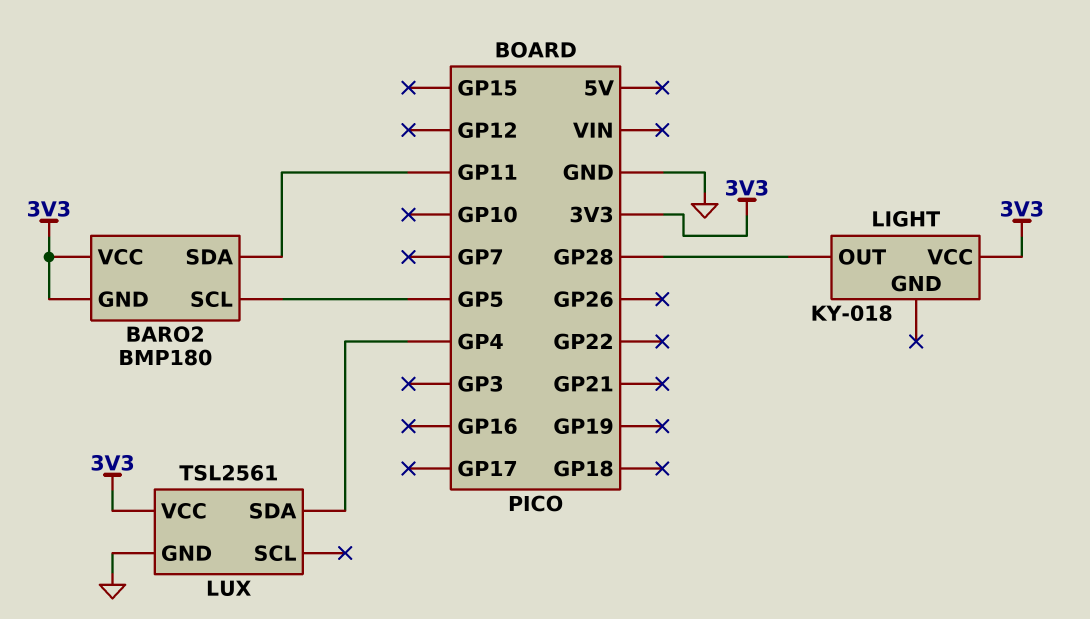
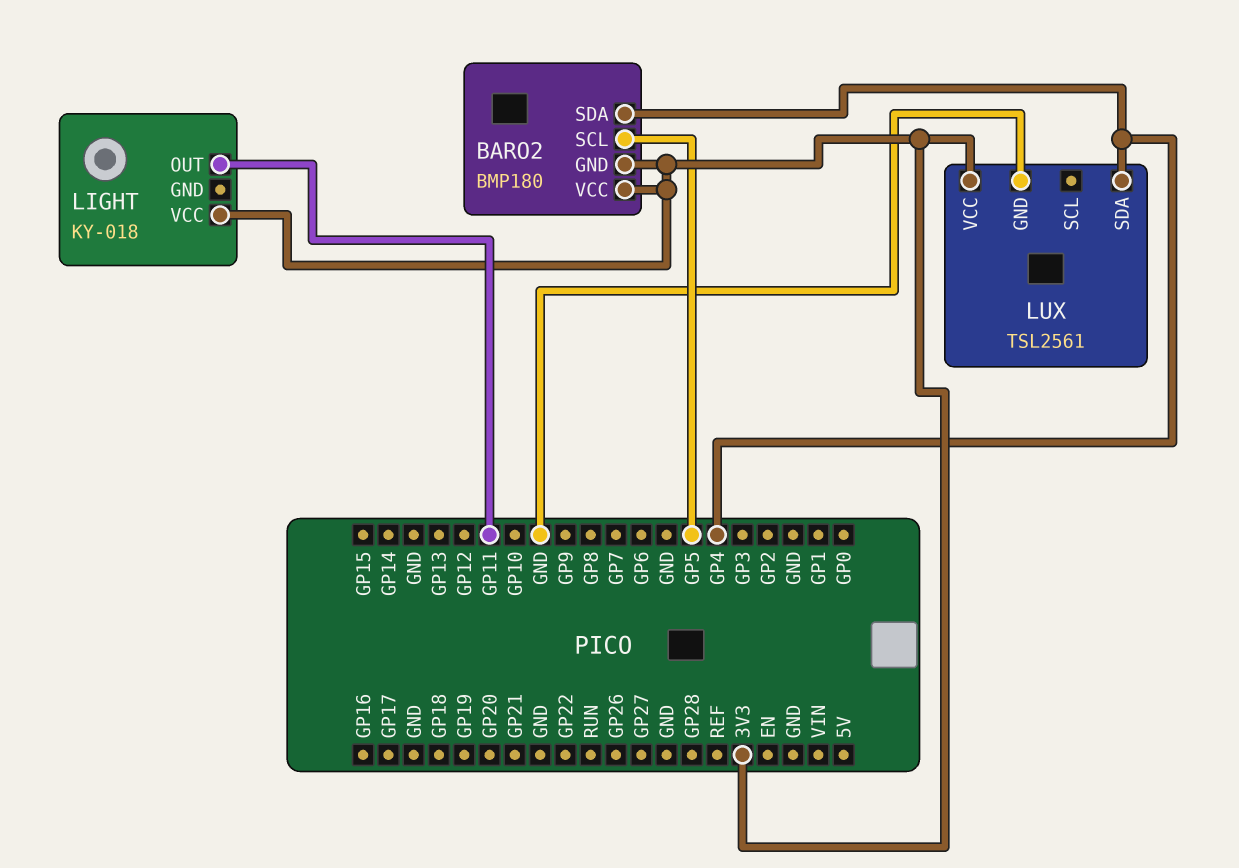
BARO2 pin SDA: GP11 -> GP4
LIGHT pin OUT: GP28 -> GP11

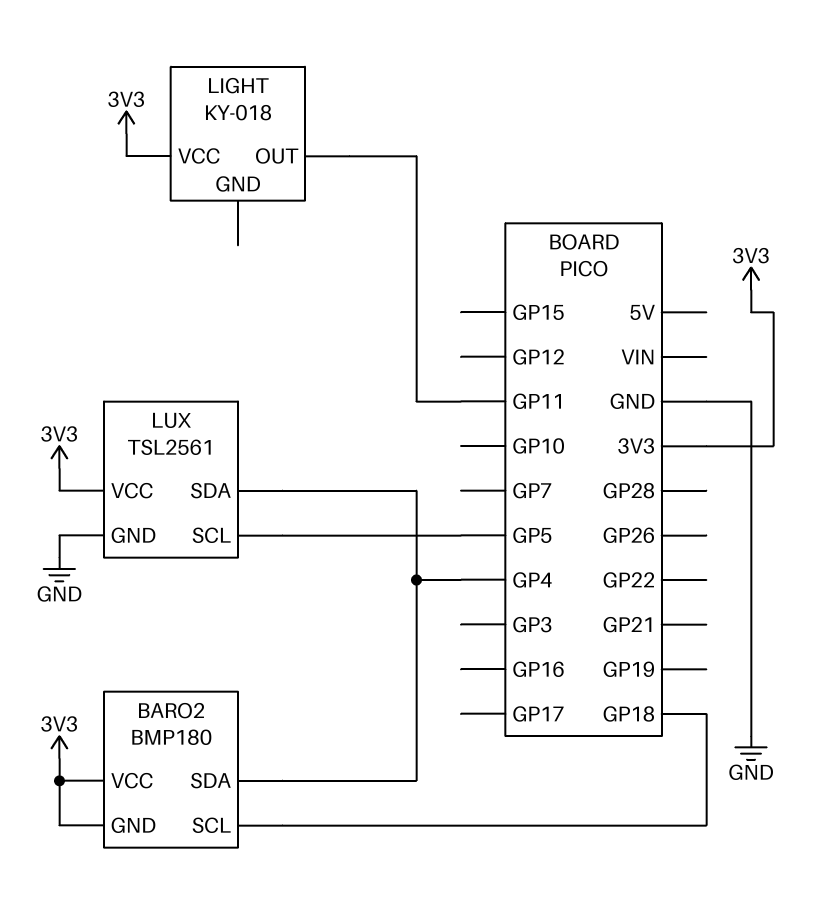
BARO2 pin SCL: GP5 -> GP18
LUX pin SCL: none -> GP5

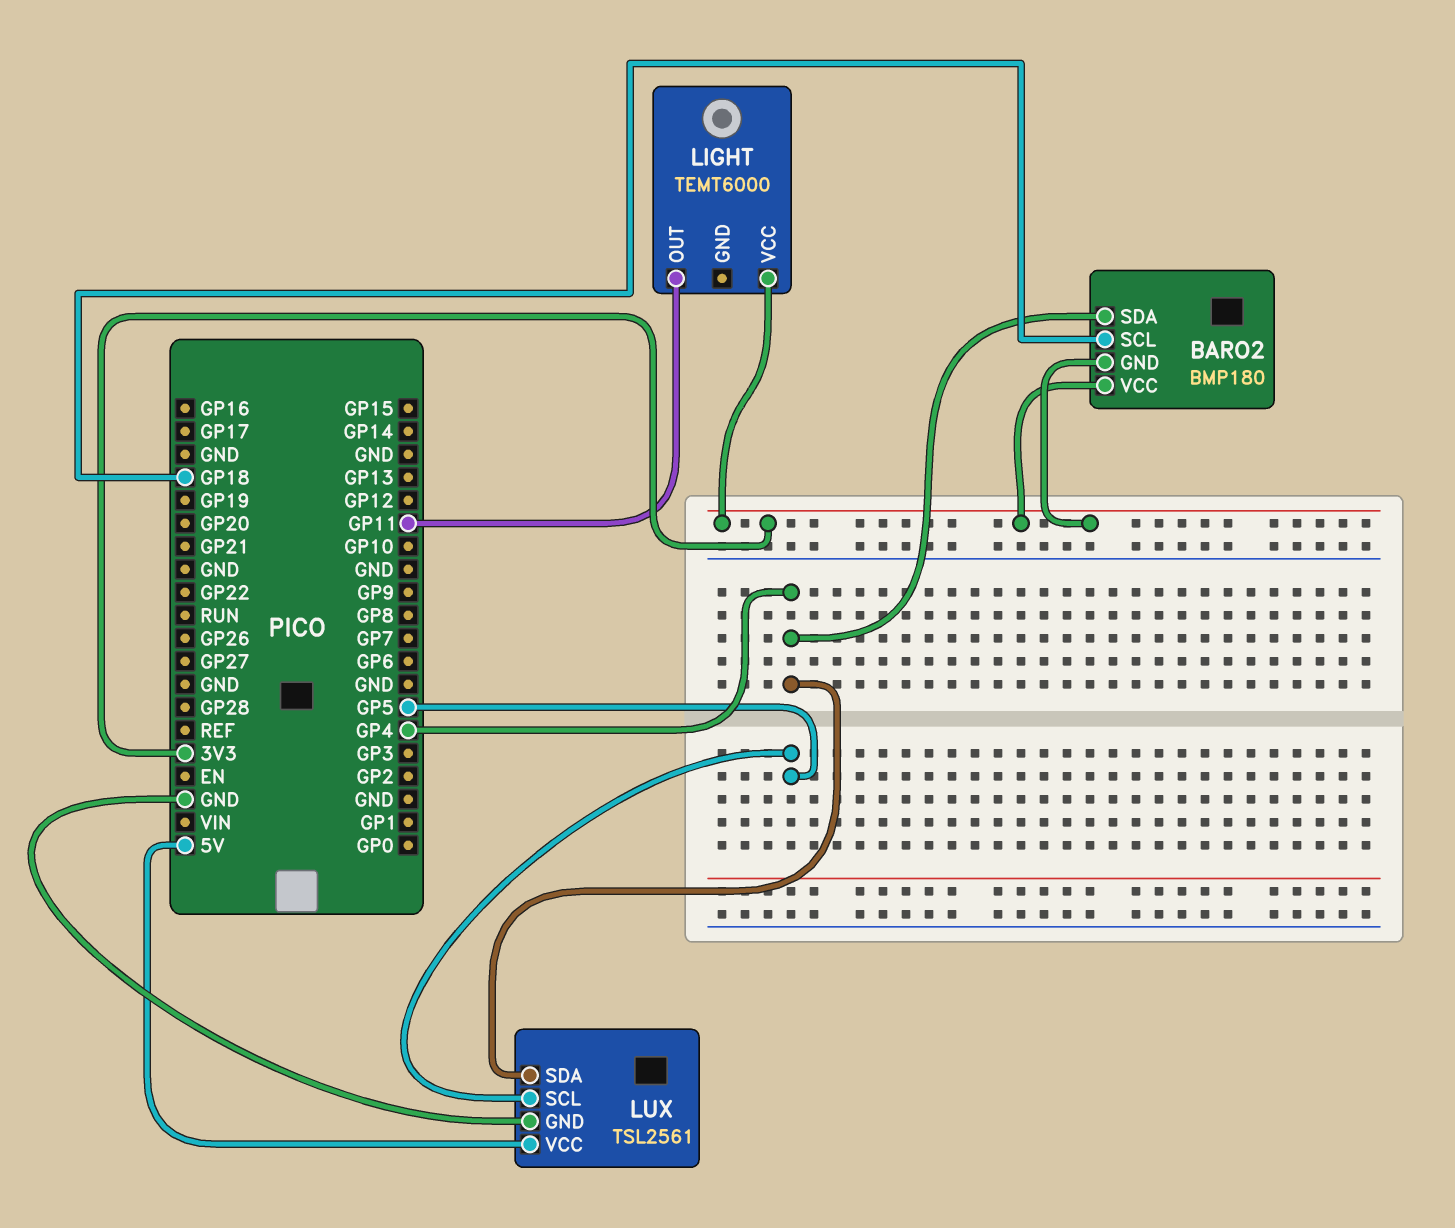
LIGHT: KY-018 -> TEMT6000
LUX pin VCC: 3V3 -> 5V

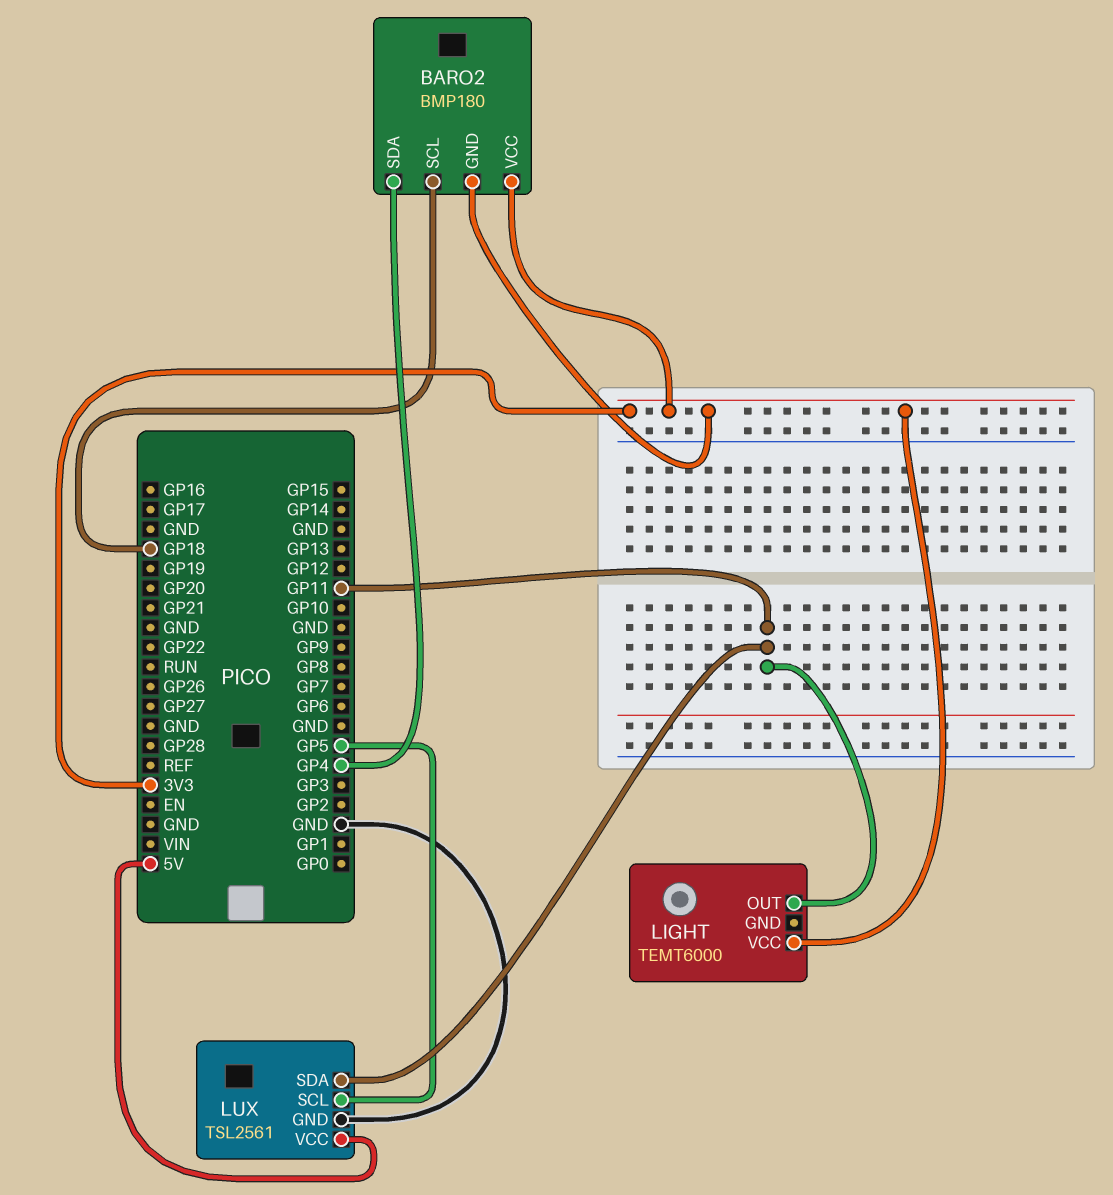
LUX pin SDA: GP4 -> GP11

